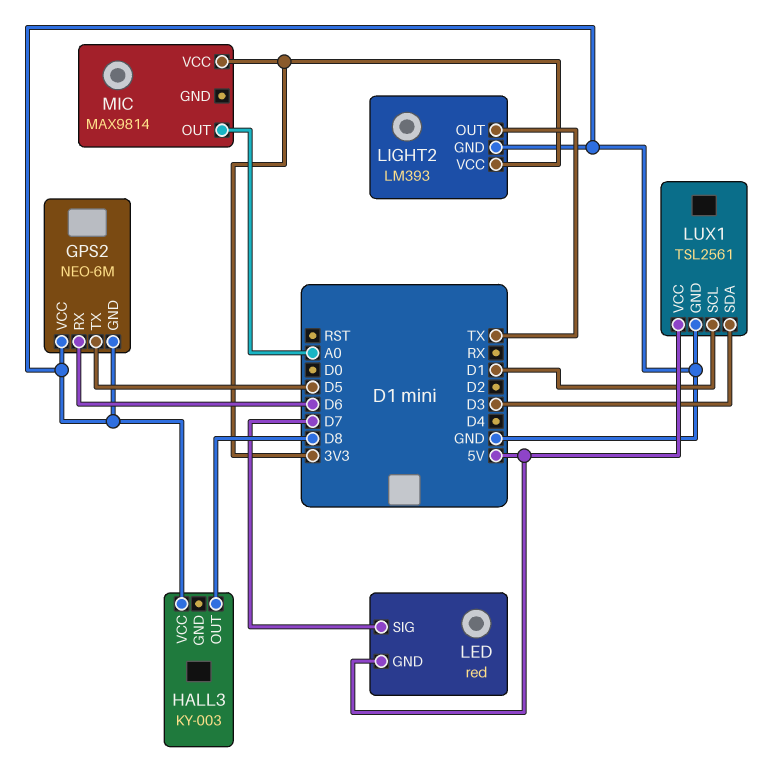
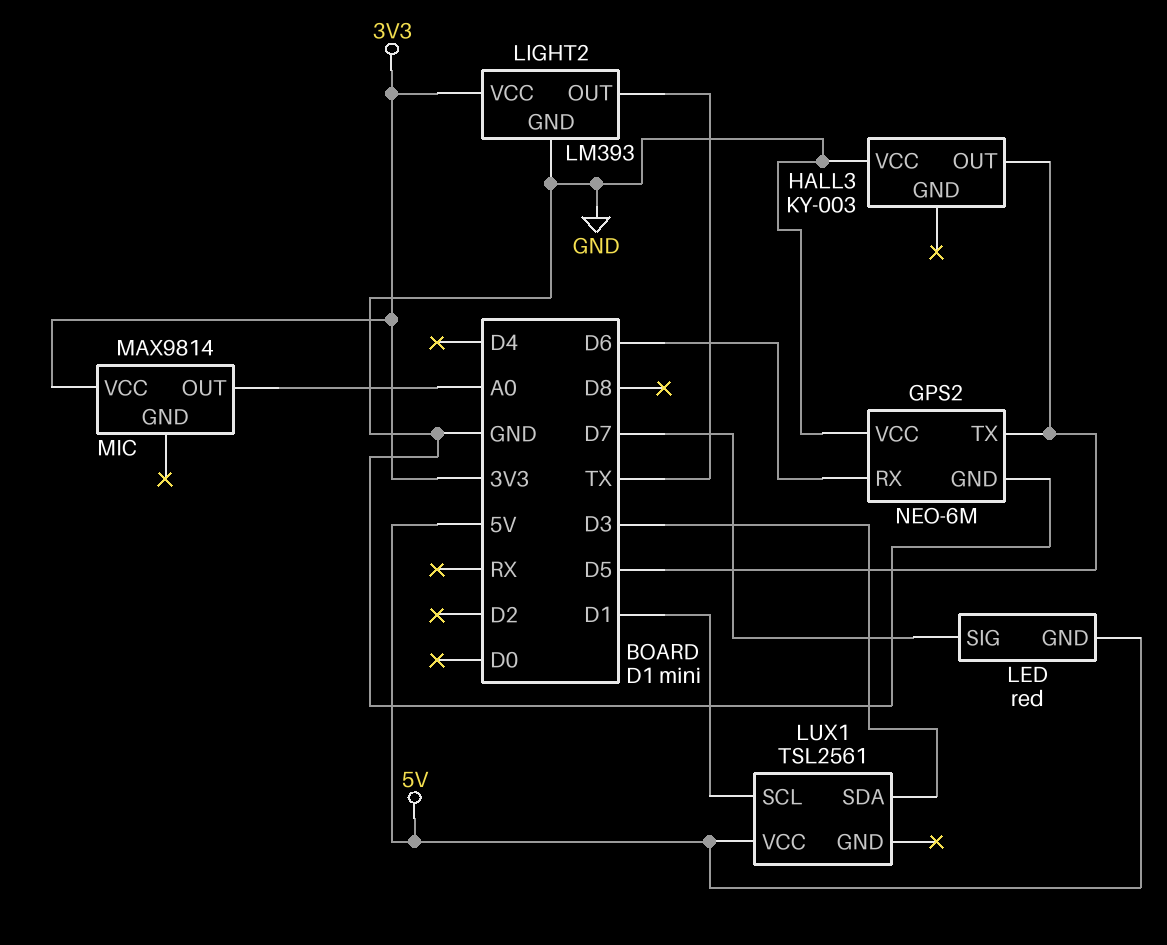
HALL3 pin OUT: D8 -> D5
LUX1 pin GND: GND -> none

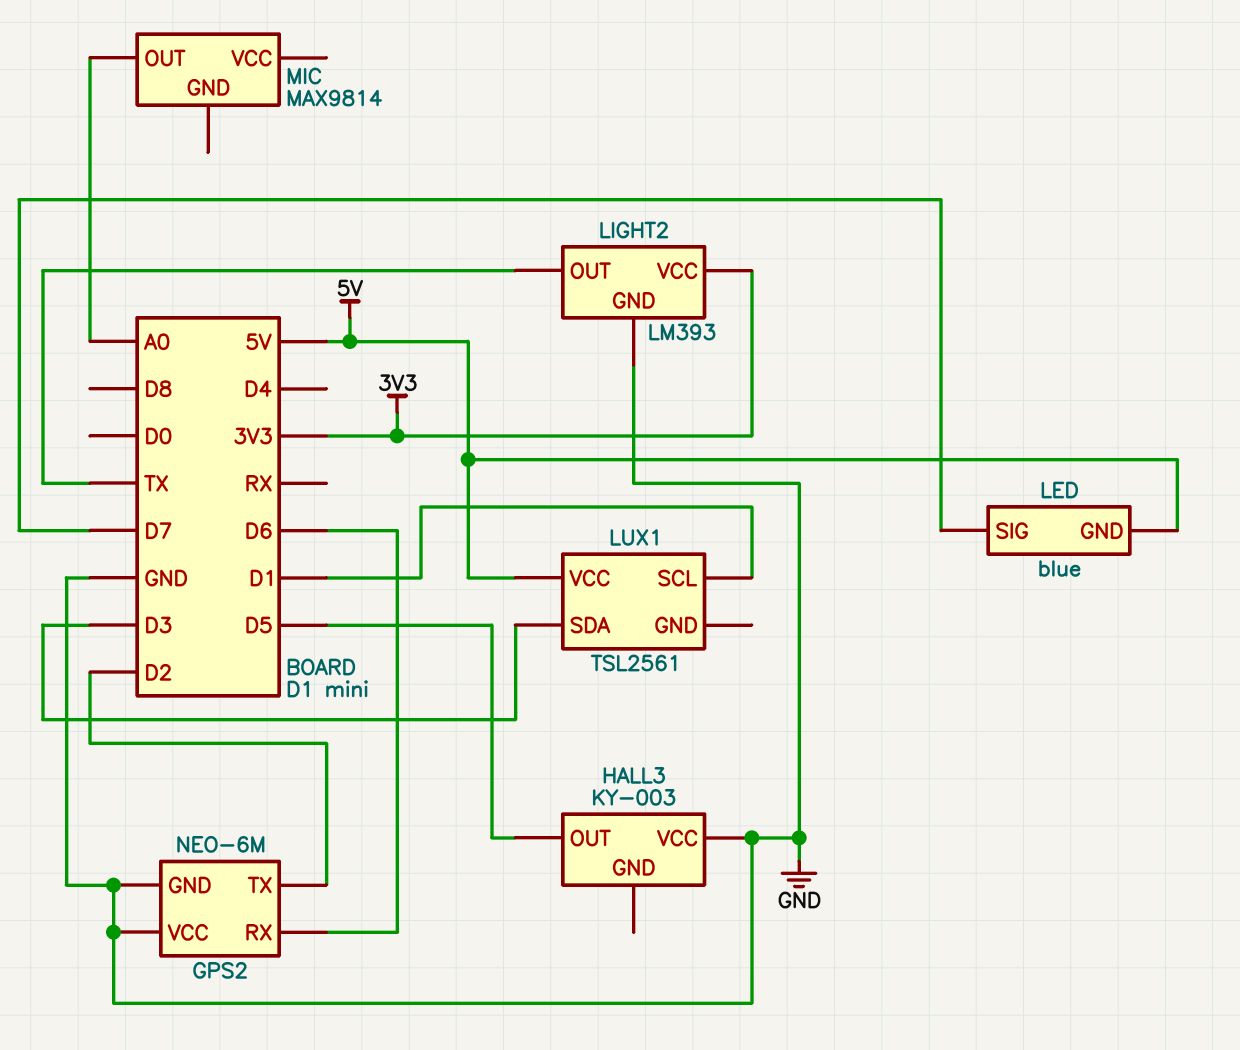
GPS2 pin TX: D5 -> D2
LED: red -> blue
MIC pin VCC: 3V3 -> none

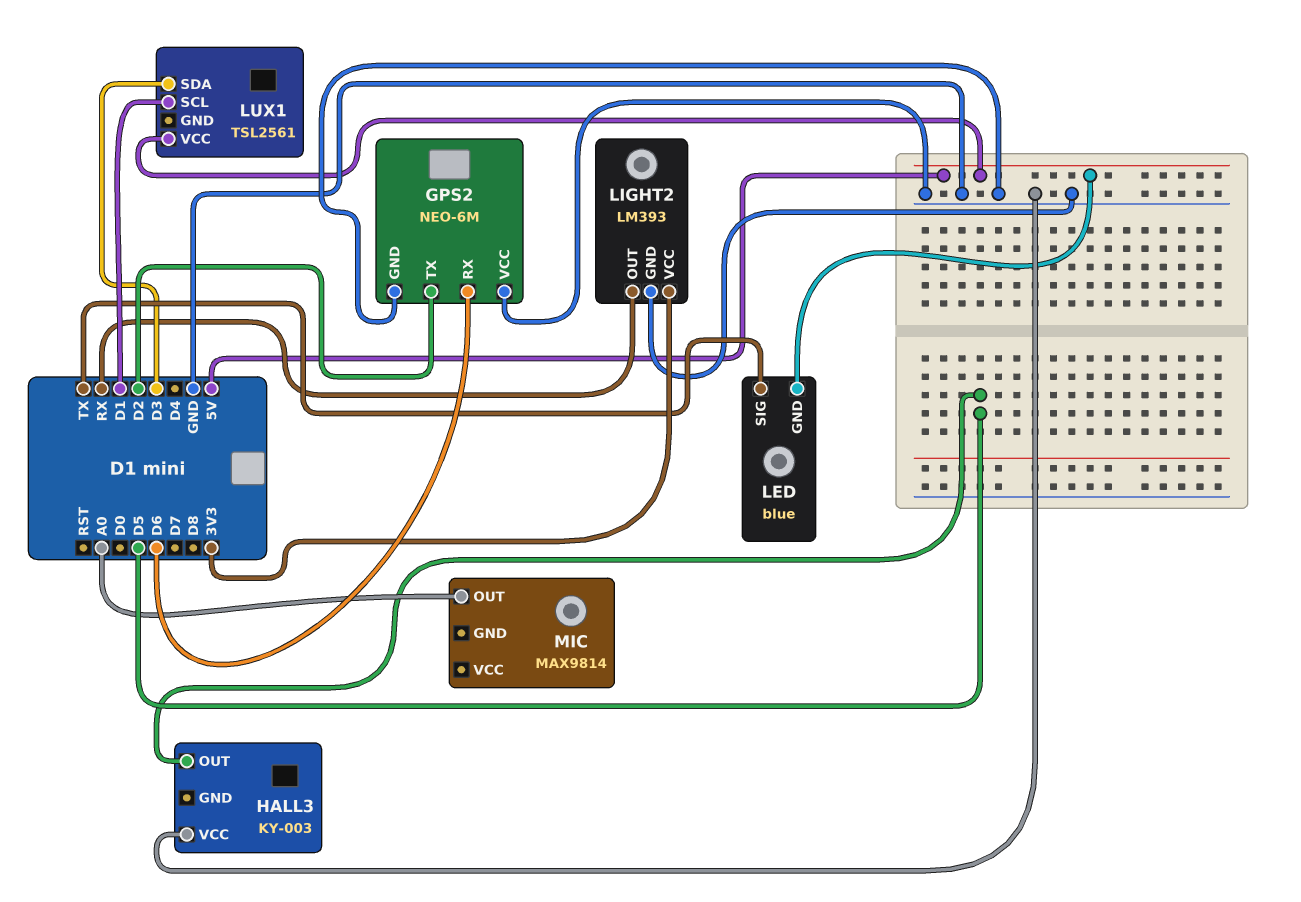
LED pin SIG: D7 -> TX
LIGHT2 pin OUT: TX -> RX

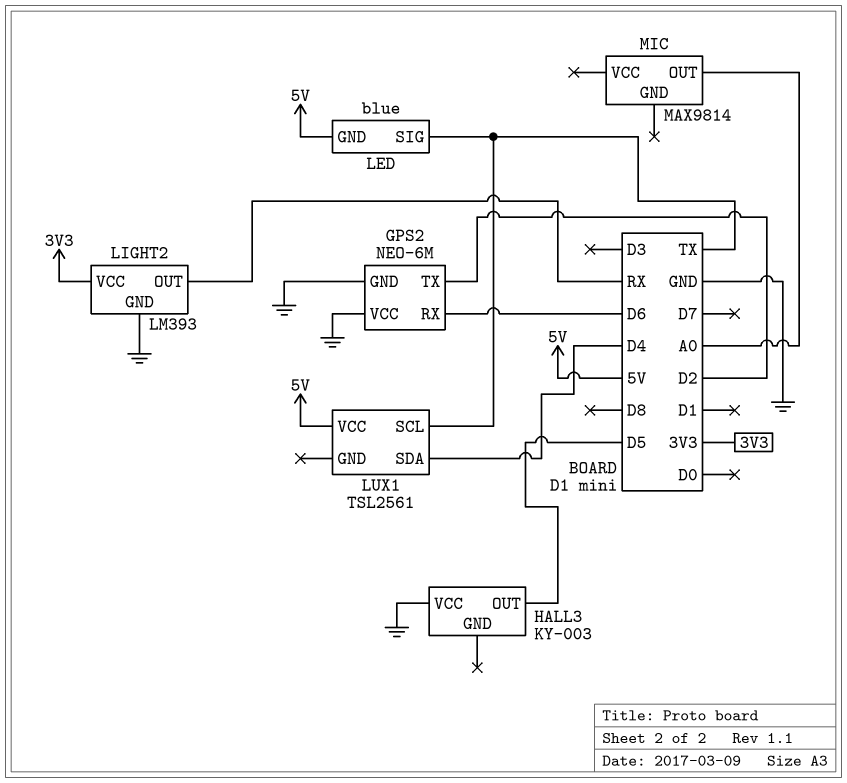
LUX1 pin SCL: D1 -> TX
LUX1 pin SDA: D3 -> D4

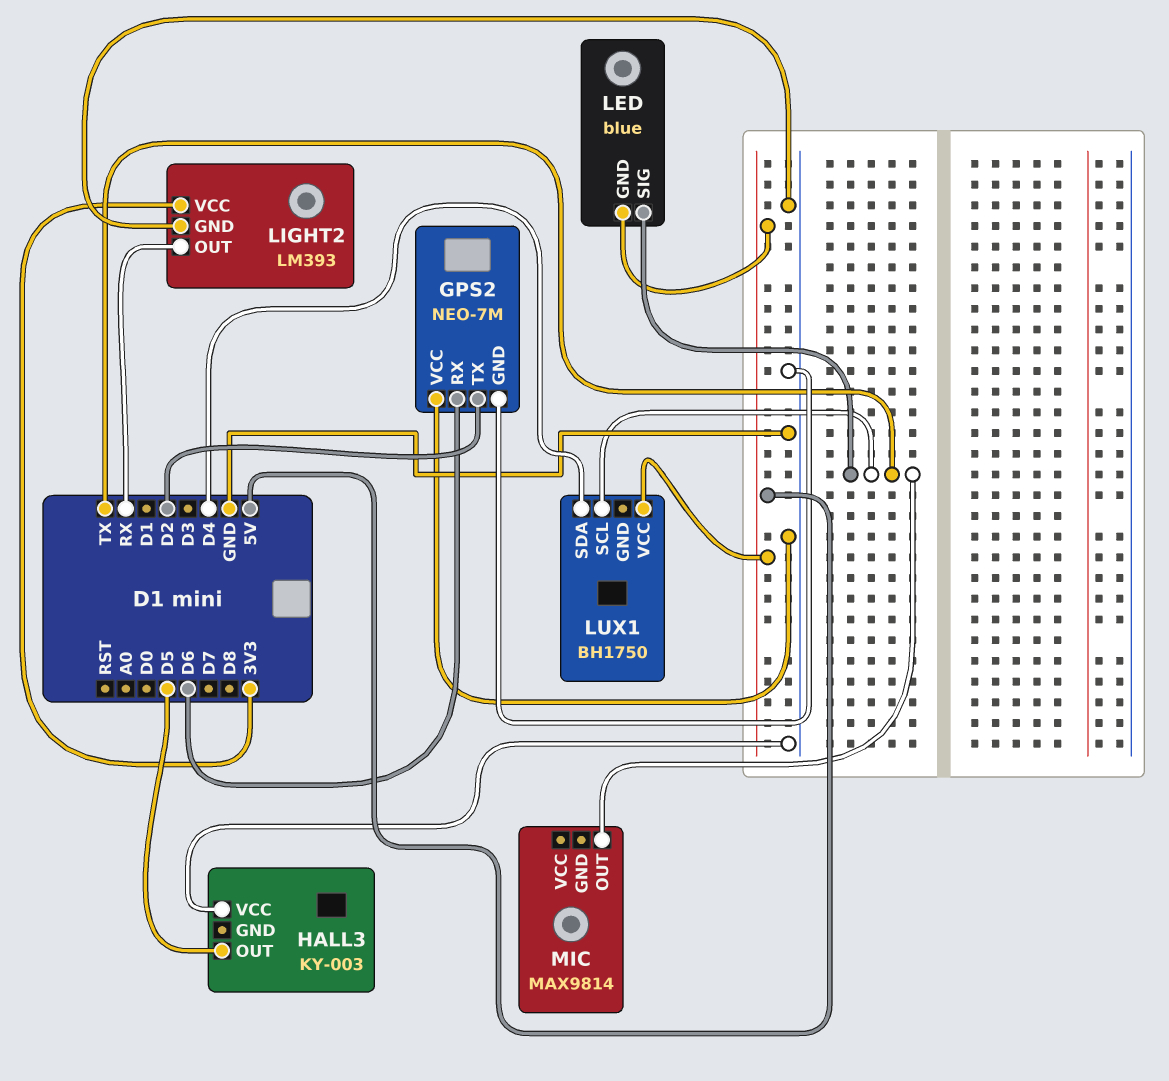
GPS2: NEO-6M -> NEO-7M
LUX1: TSL2561 -> BH1750
MIC pin OUT: A0 -> TX

